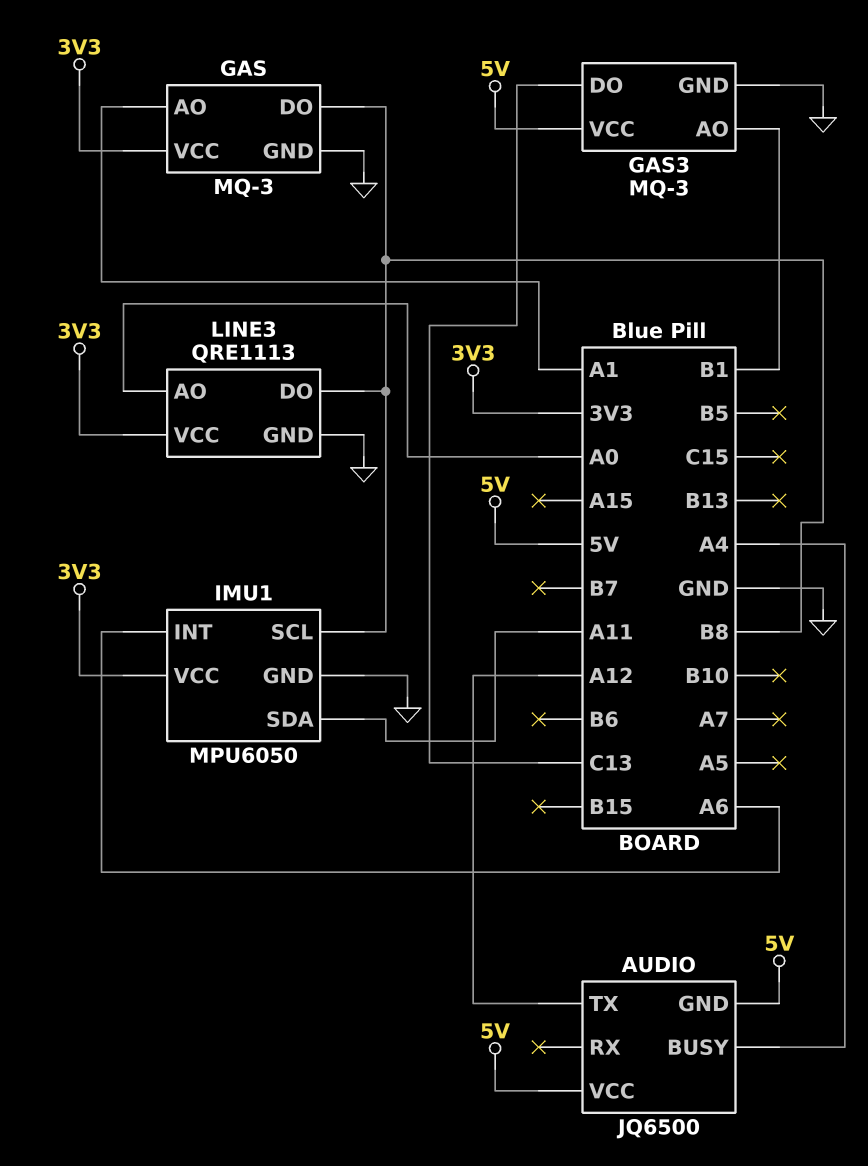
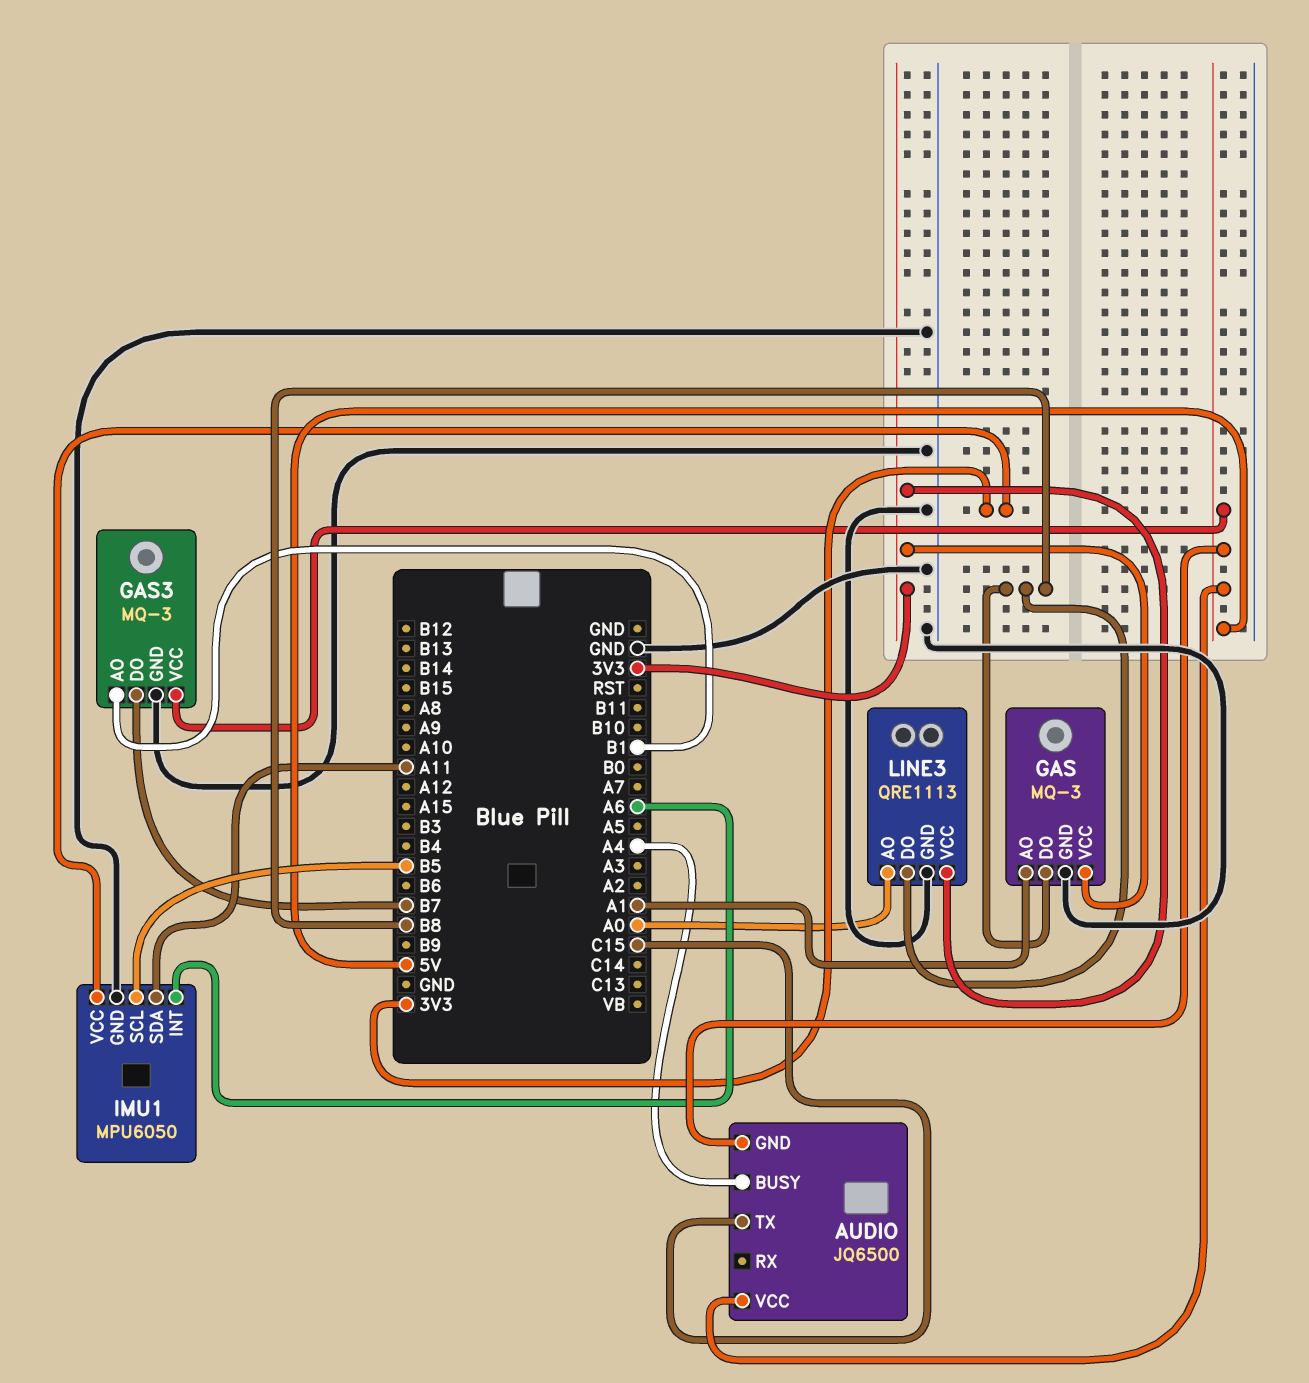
AUDIO pin TX: A12 -> C15
GAS3 pin DO: C13 -> B7
IMU1 pin SCL: B8 -> B5

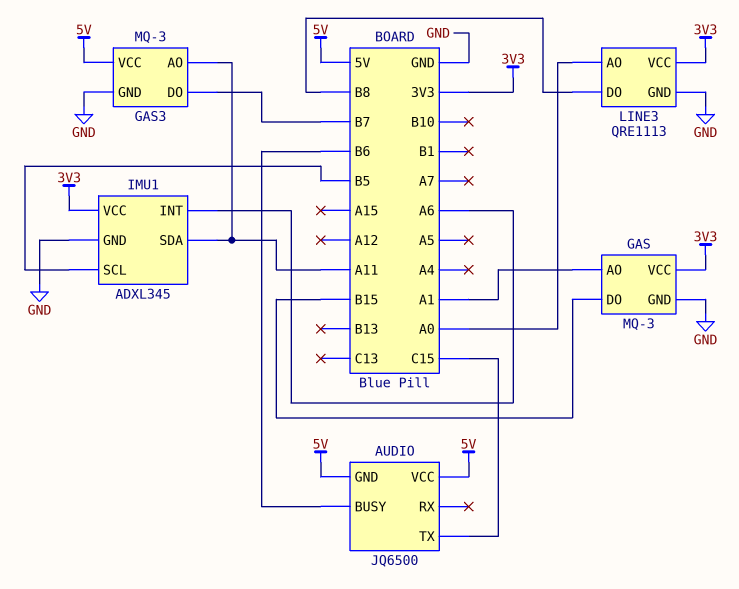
AUDIO pin BUSY: A4 -> B6
GAS pin DO: B8 -> B15
GAS3 pin AO: B1 -> A11
IMU1: MPU6050 -> ADXL345

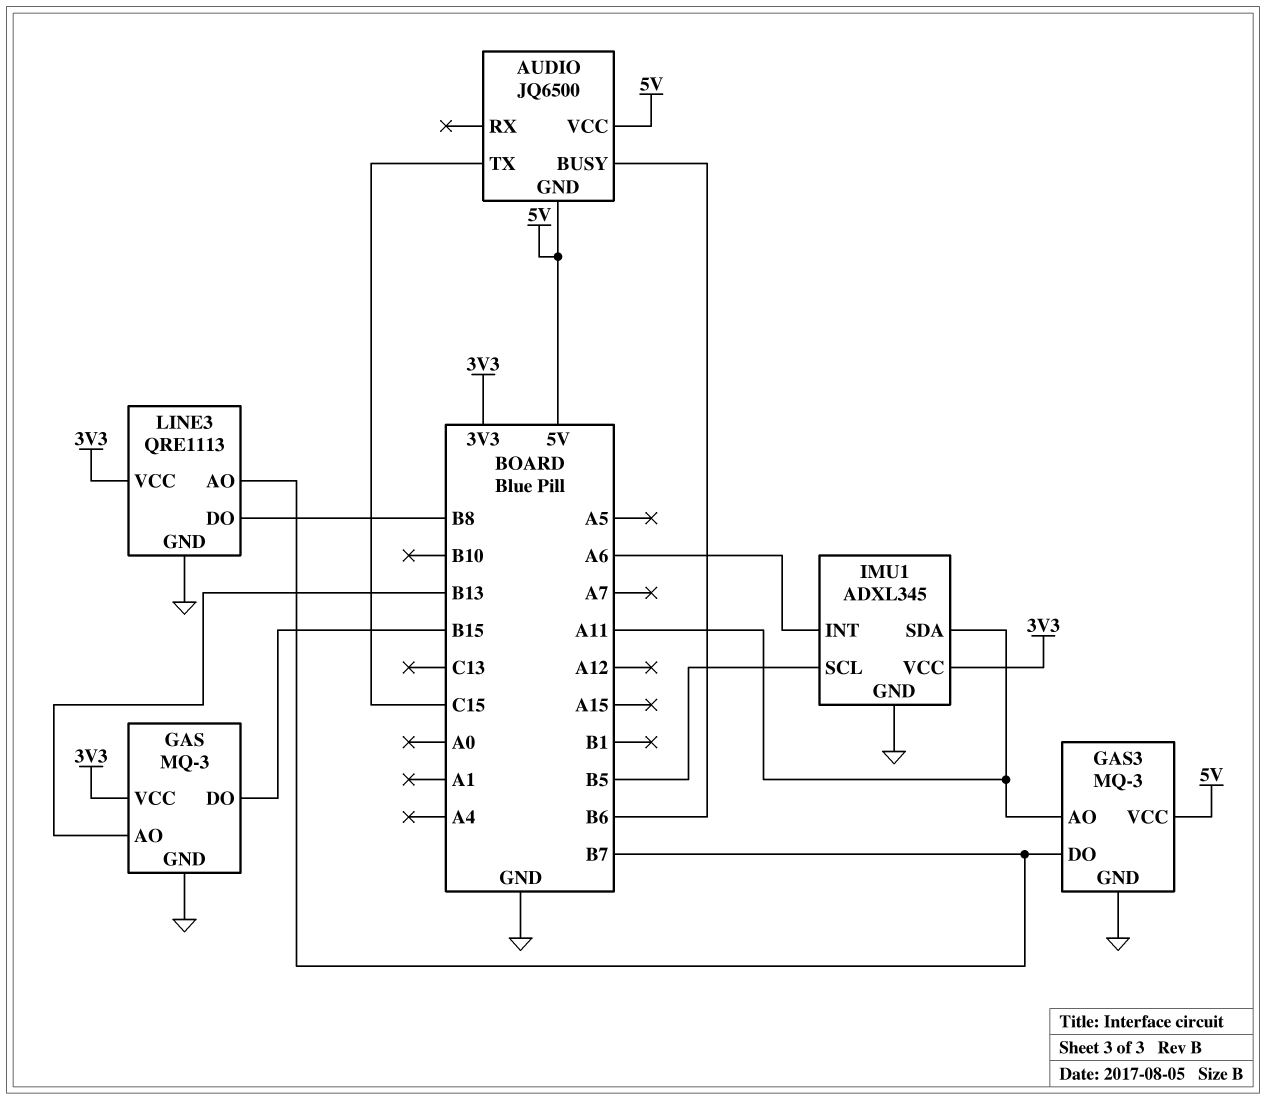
GAS pin AO: A1 -> B13
LINE3 pin AO: A0 -> B7

